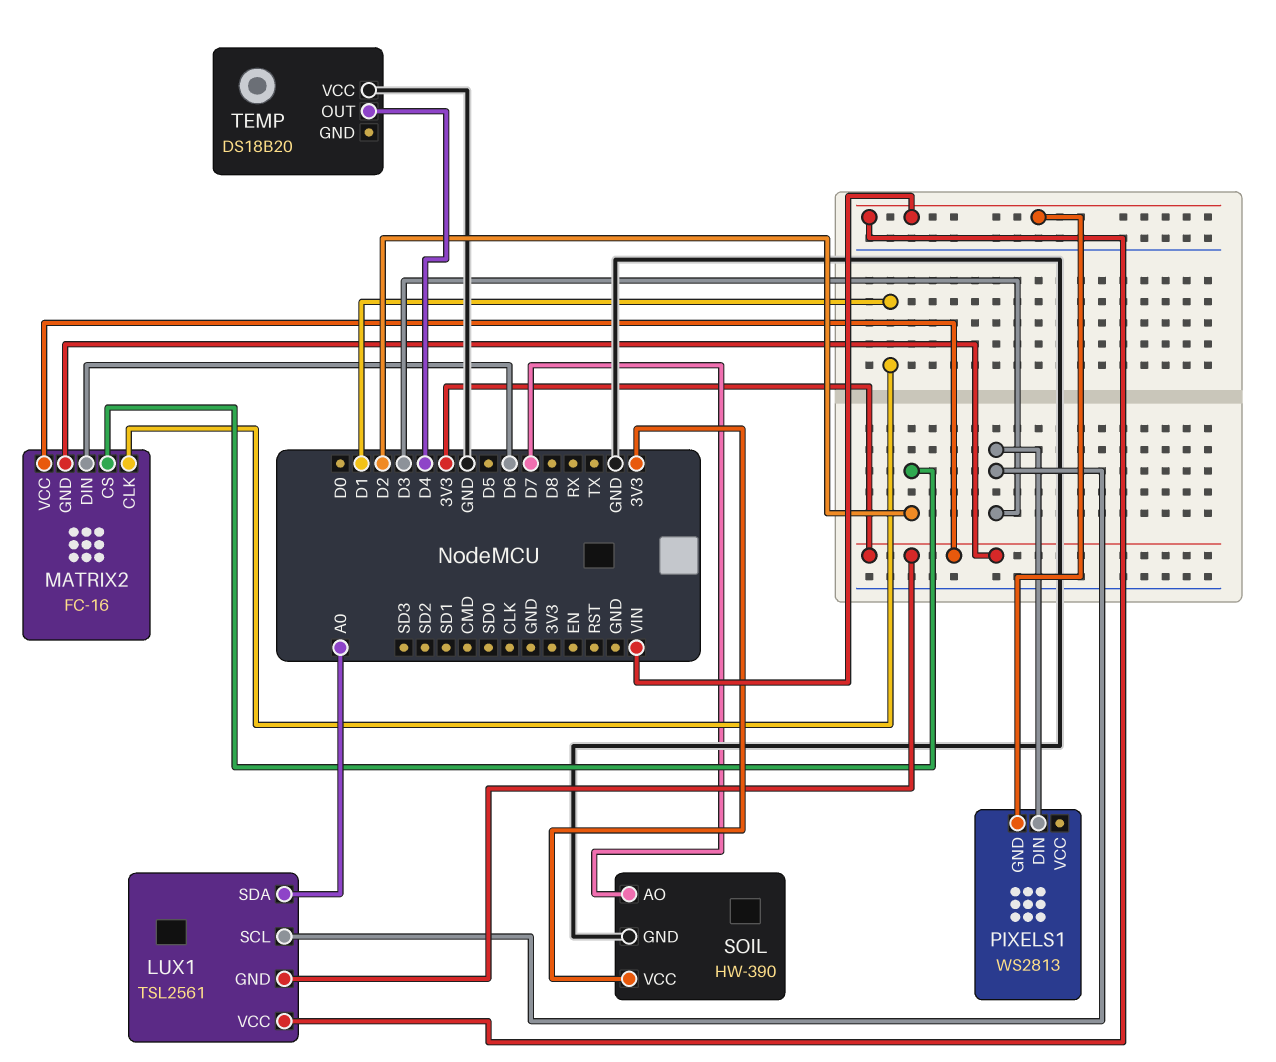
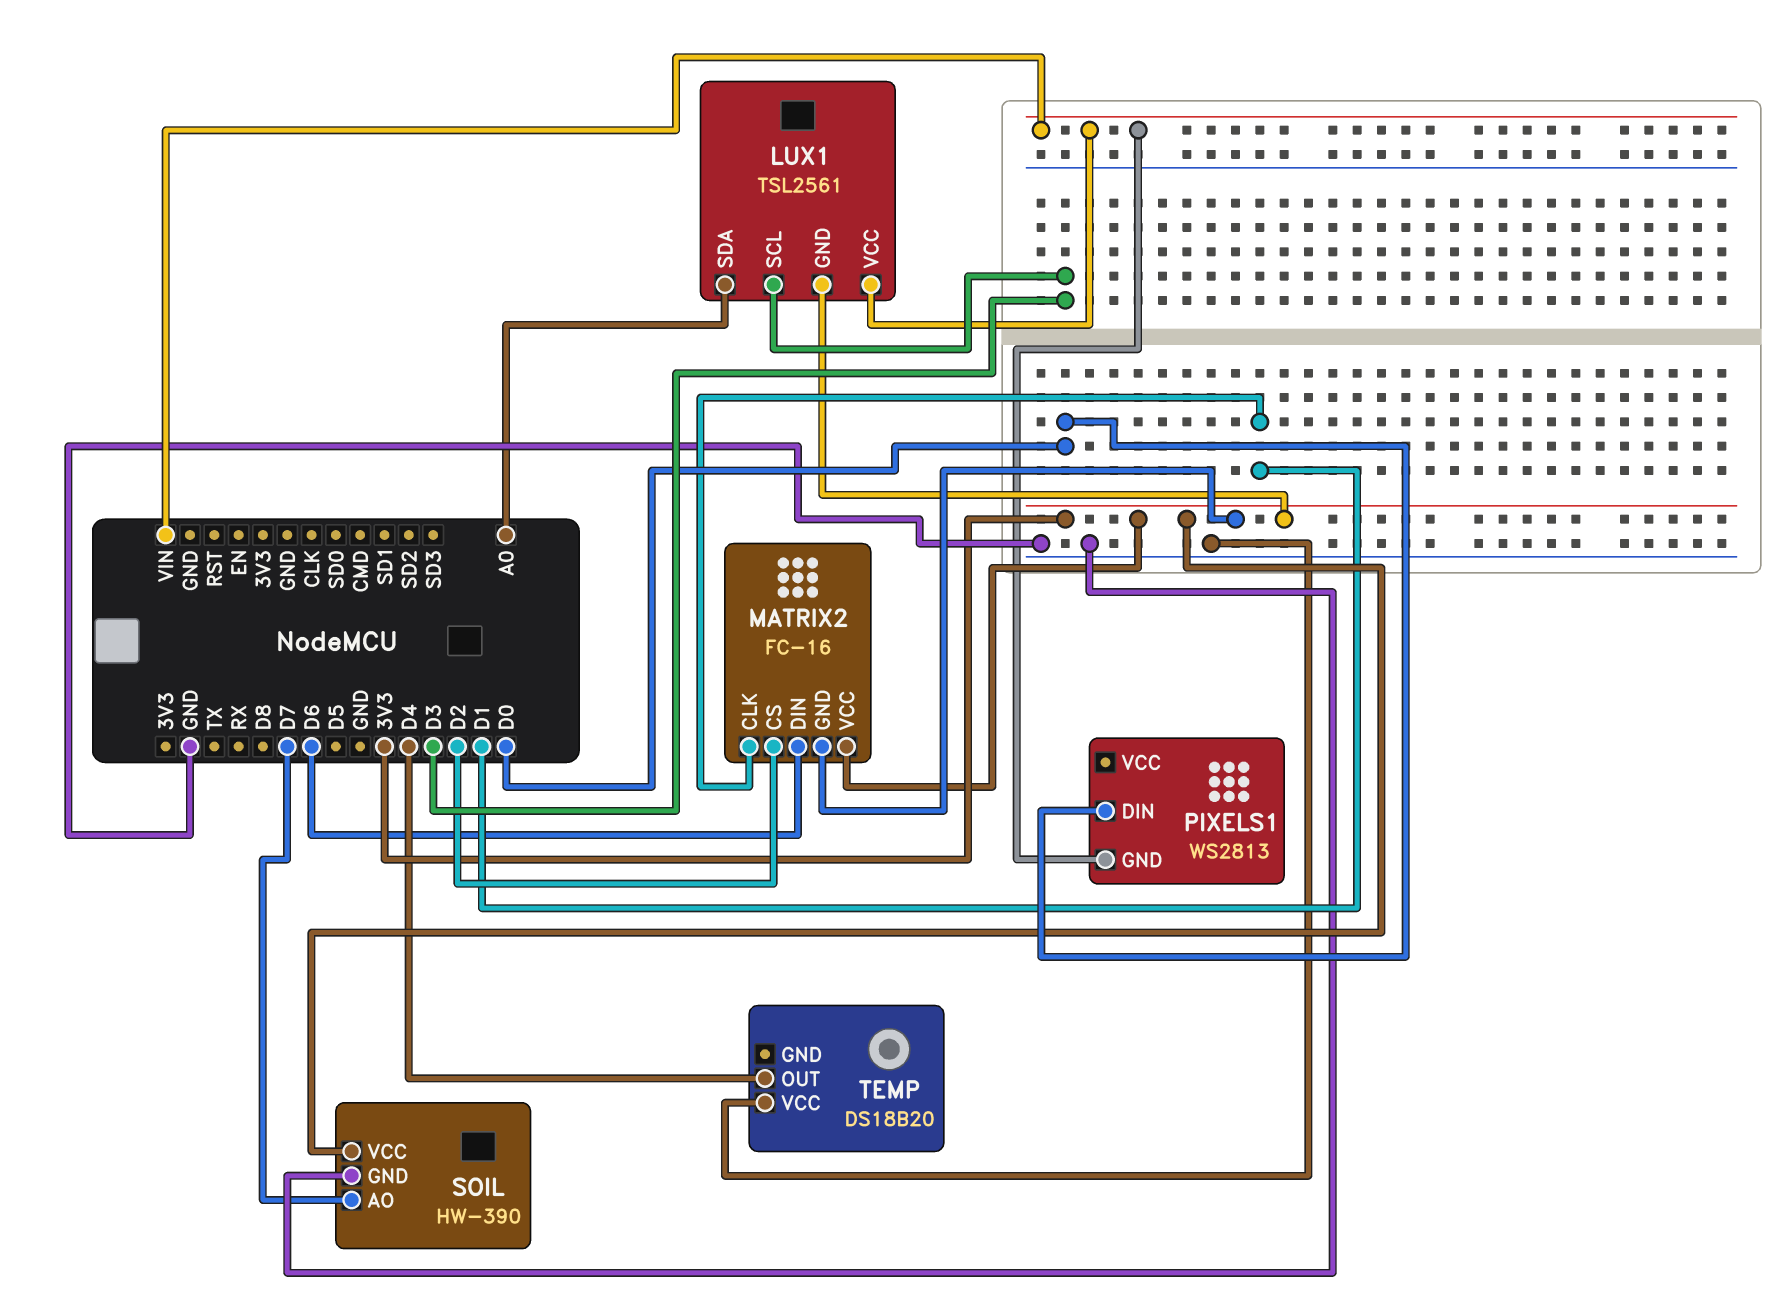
PIXELS1 pin DIN: D3 -> D0

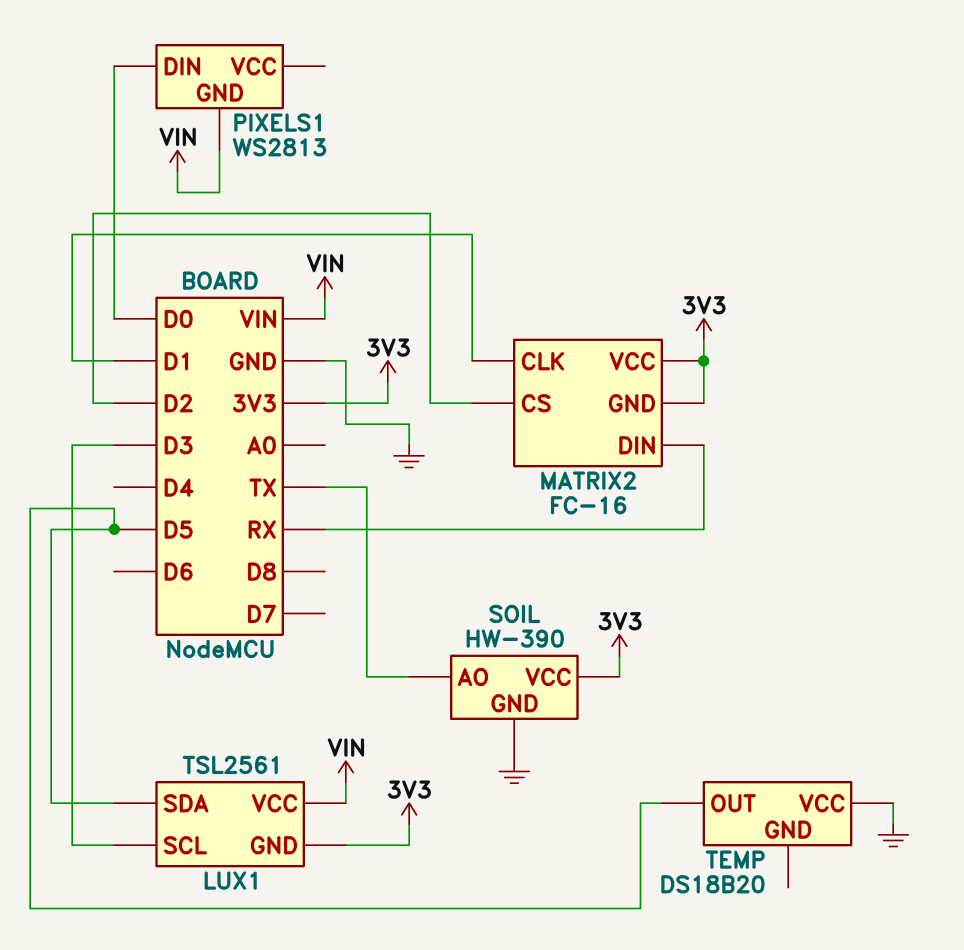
LUX1 pin SDA: A0 -> D5
MATRIX2 pin DIN: D6 -> RX
SOIL pin AO: D7 -> TX
TEMP pin OUT: D4 -> D5

